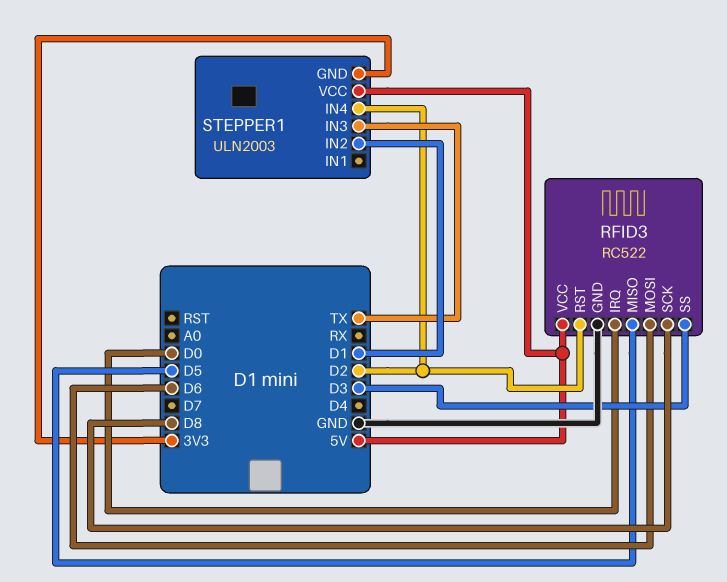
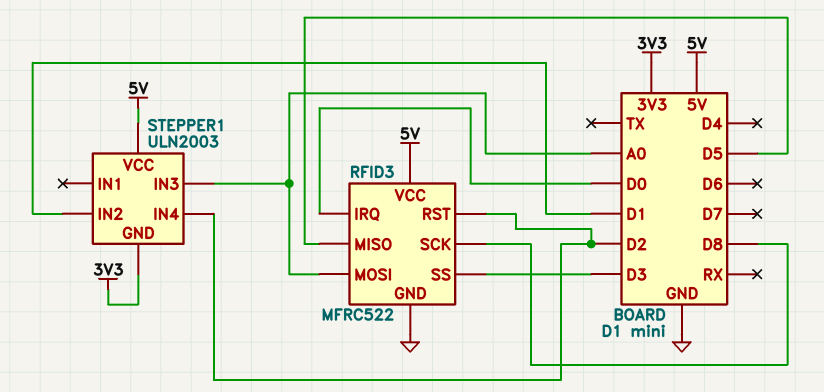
RFID3: RC522 -> MFRC522
RFID3 pin MOSI: D6 -> A0
STEPPER1 pin IN3: TX -> A0

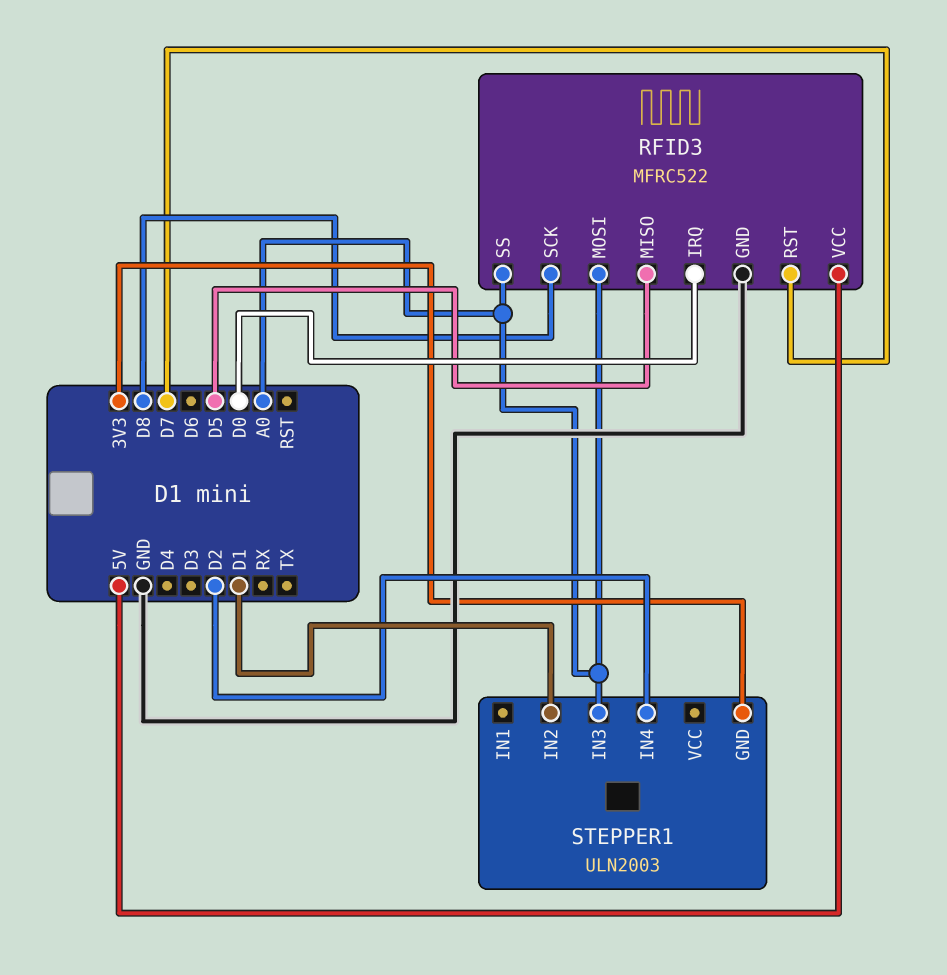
RFID3 pin RST: D2 -> D7
RFID3 pin SS: D3 -> A0
STEPPER1 pin VCC: 5V -> none

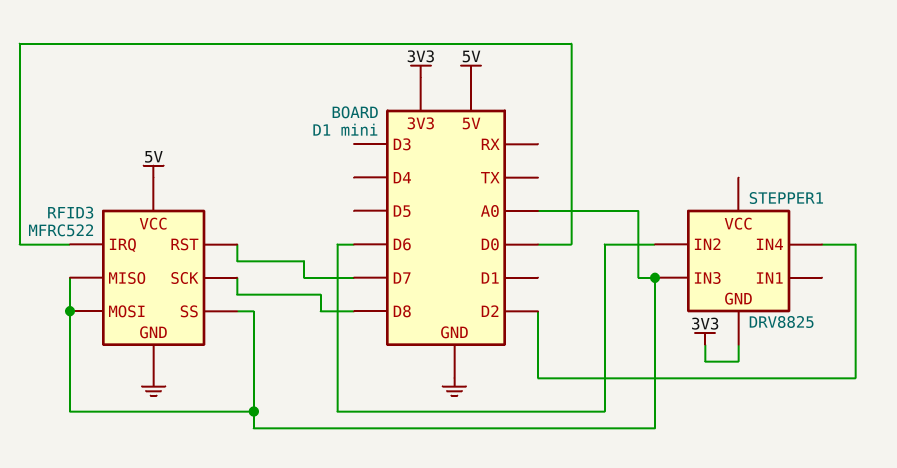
RFID3 pin MISO: D5 -> A0
STEPPER1: ULN2003 -> DRV8825
STEPPER1 pin IN2: D1 -> D6

